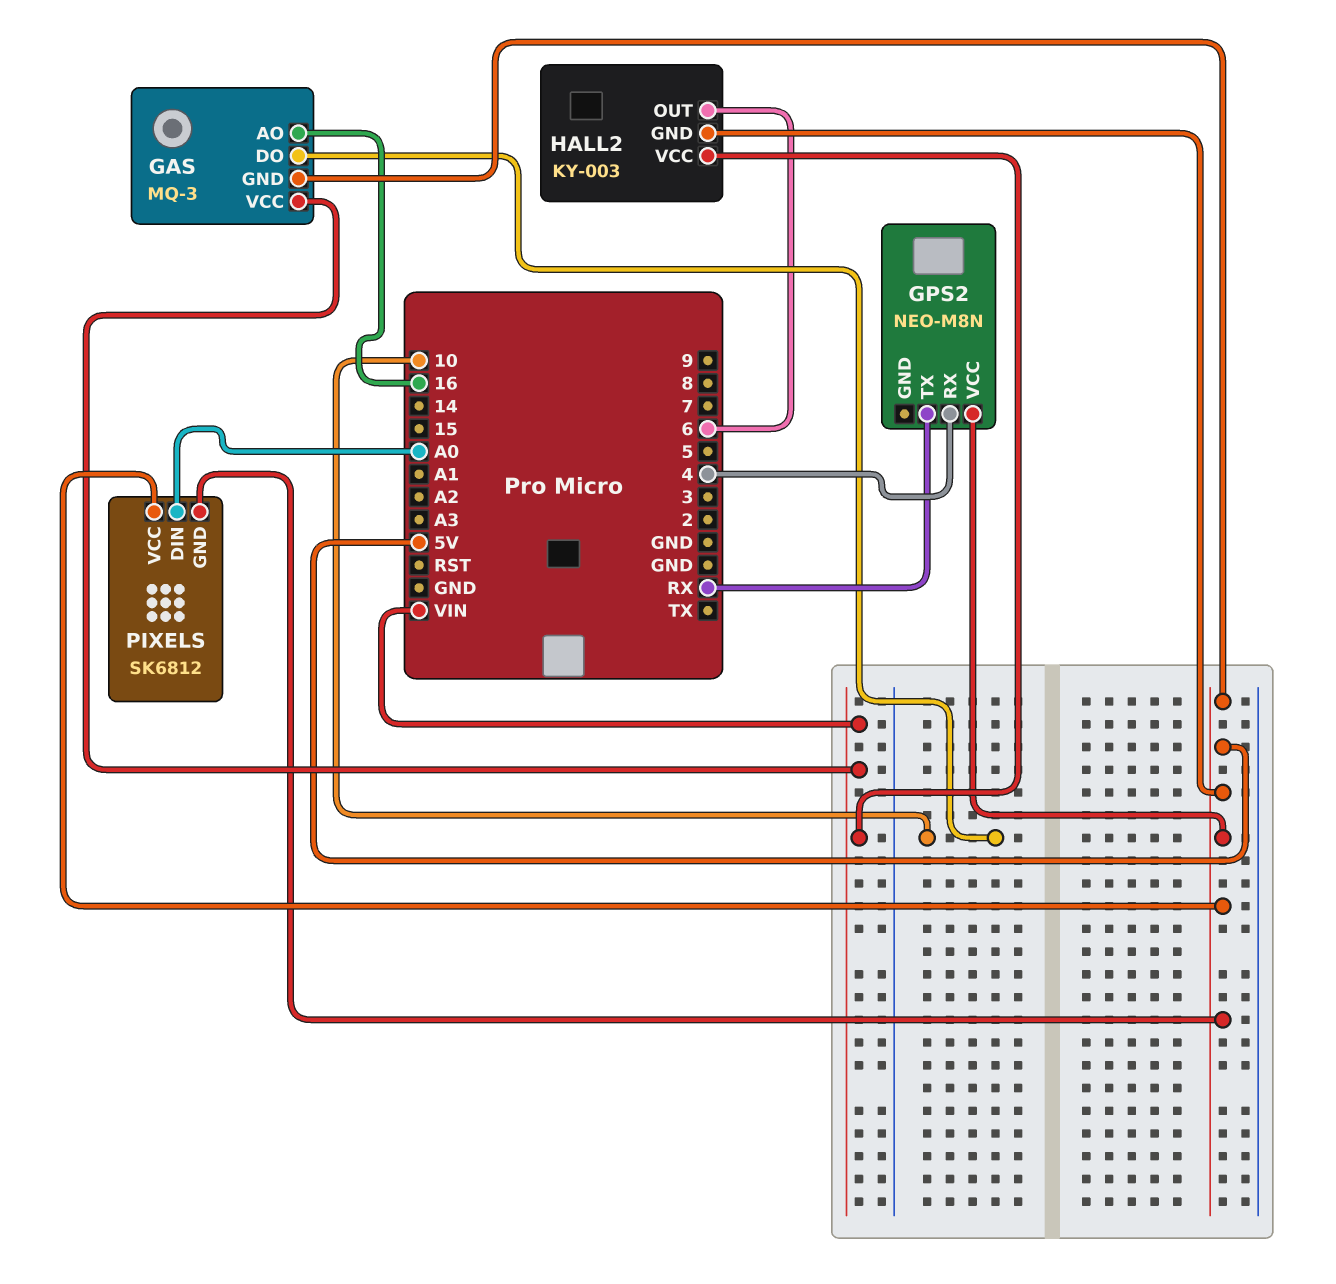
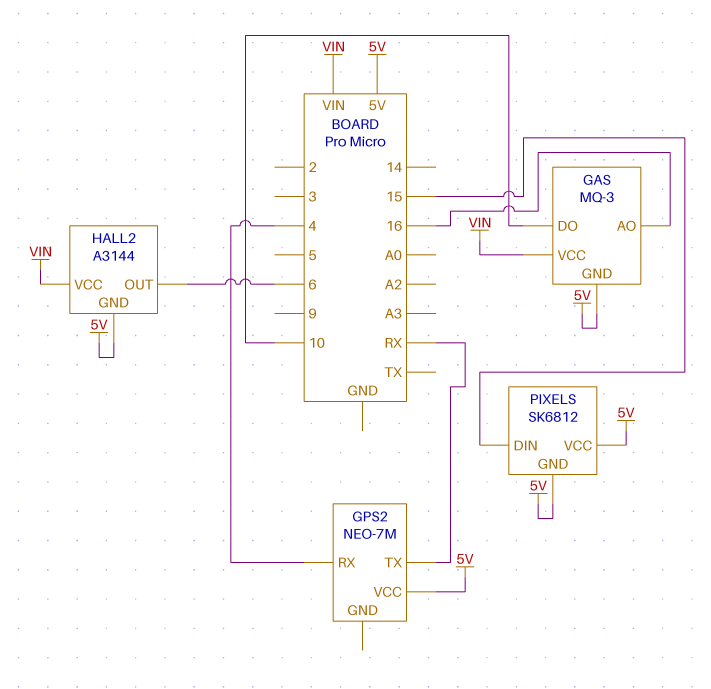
GPS2: NEO-M8N -> NEO-7M
HALL2: KY-003 -> A3144
PIXELS pin DIN: A0 -> 15

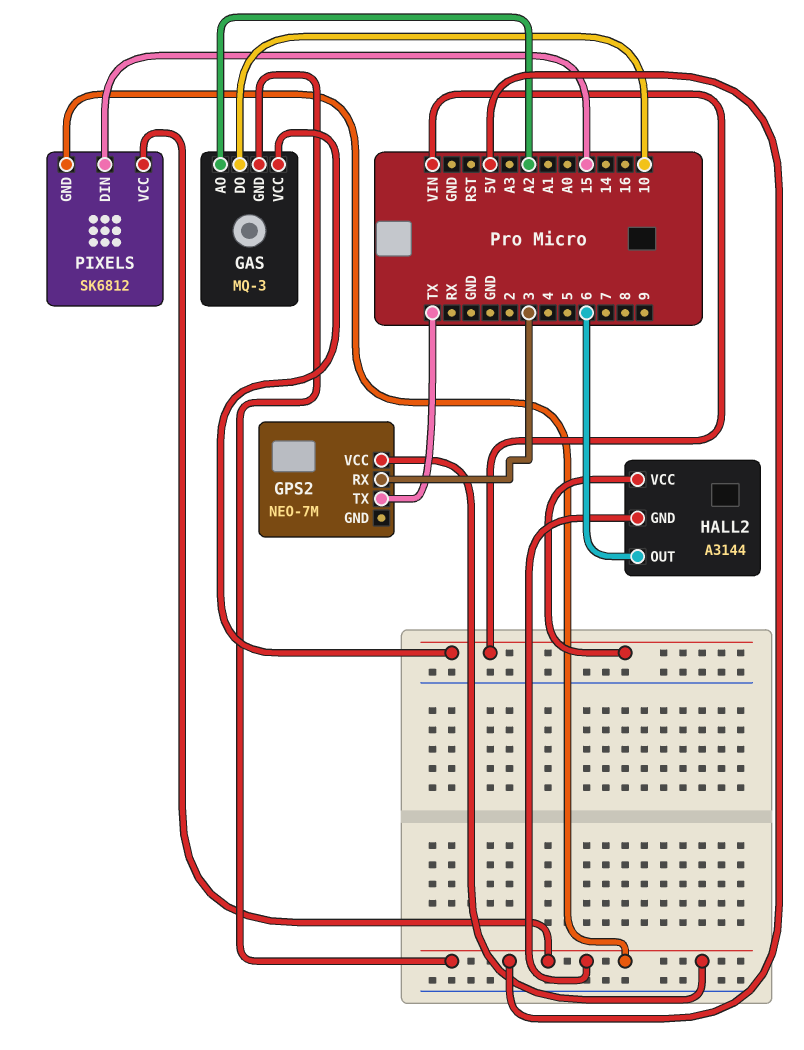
GAS pin AO: 16 -> A2
GPS2 pin RX: 4 -> 3
GPS2 pin TX: RX -> TX

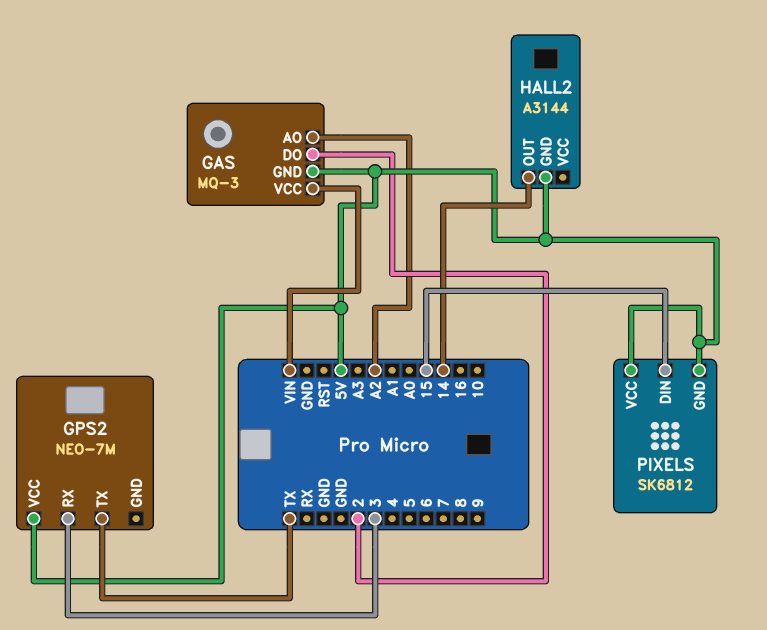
GAS pin DO: 10 -> 2
HALL2 pin OUT: 6 -> 14
HALL2 pin VCC: VIN -> none

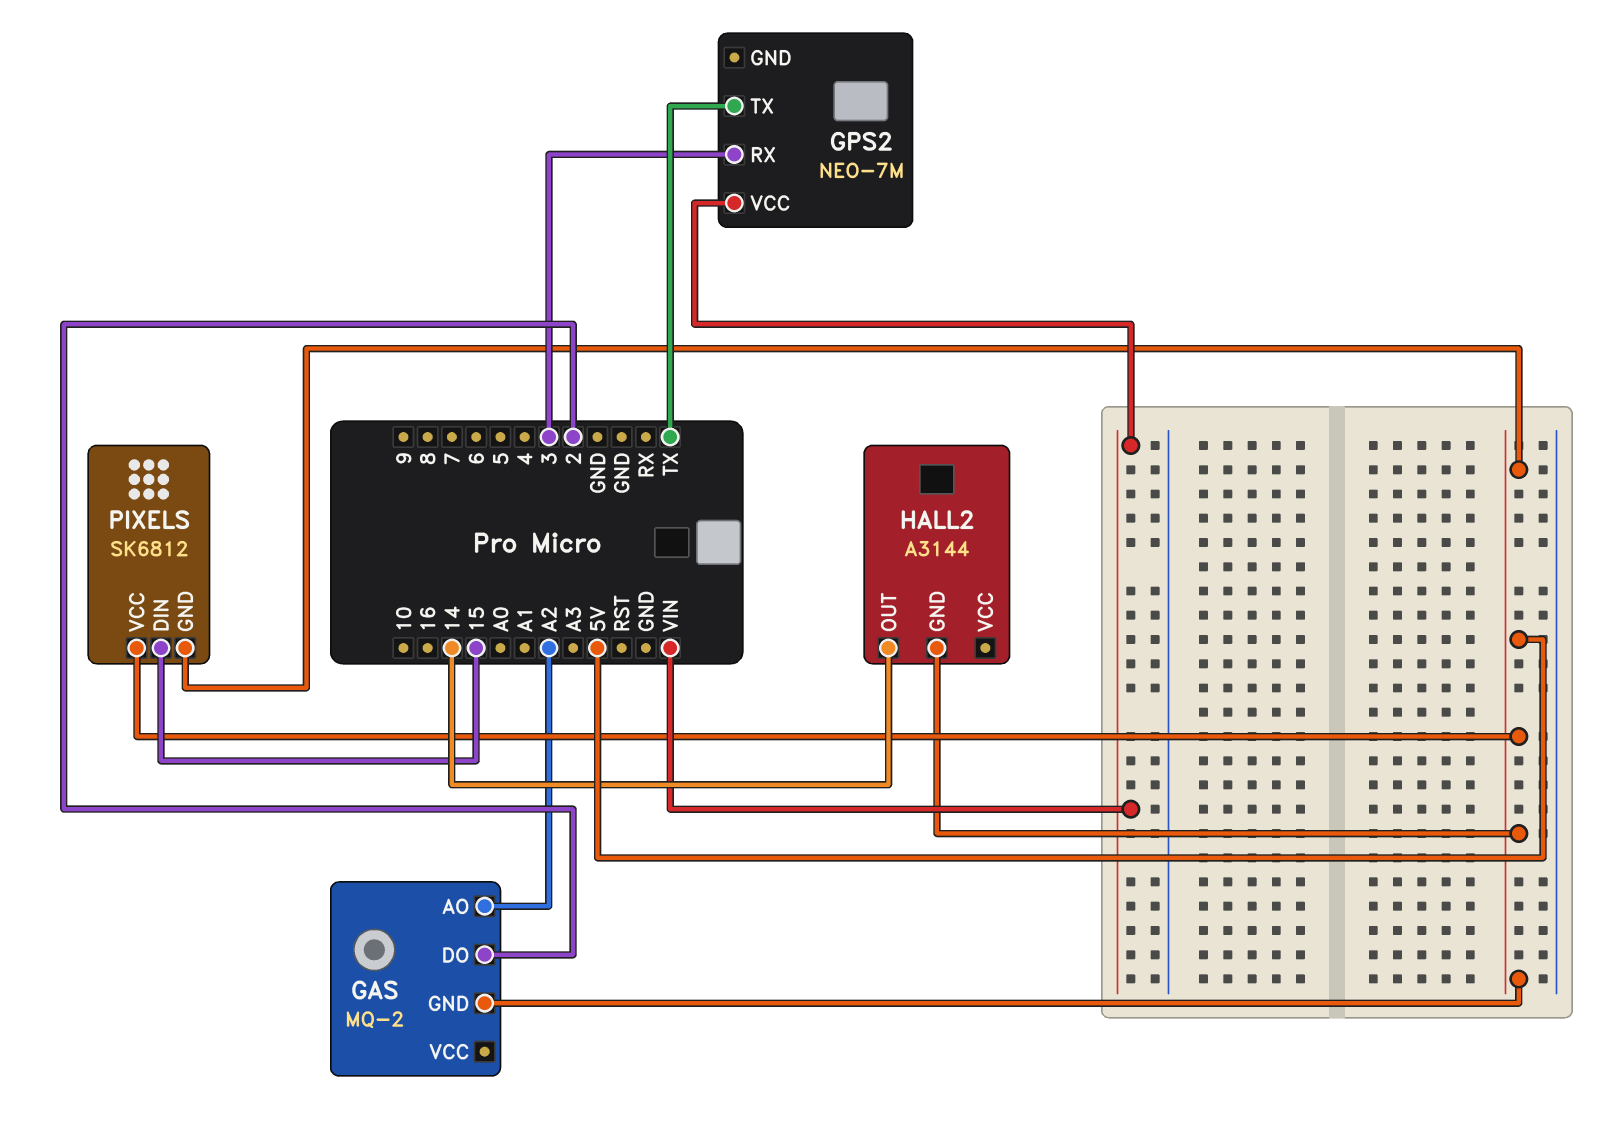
GAS: MQ-3 -> MQ-2
GAS pin VCC: VIN -> none
GPS2 pin VCC: 5V -> VIN

